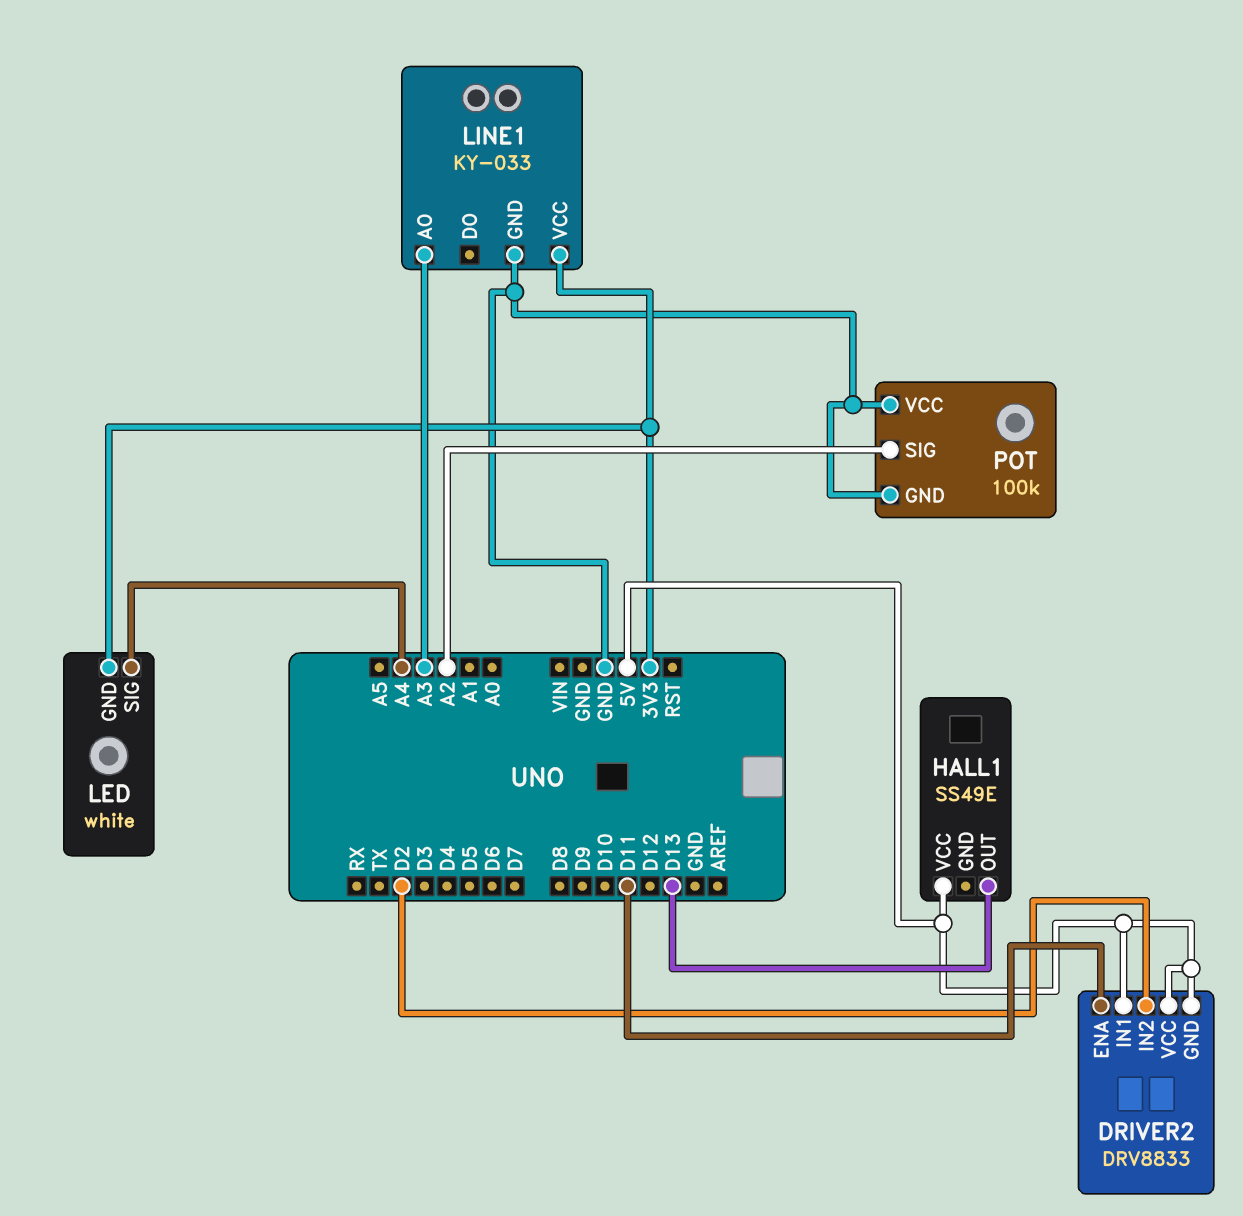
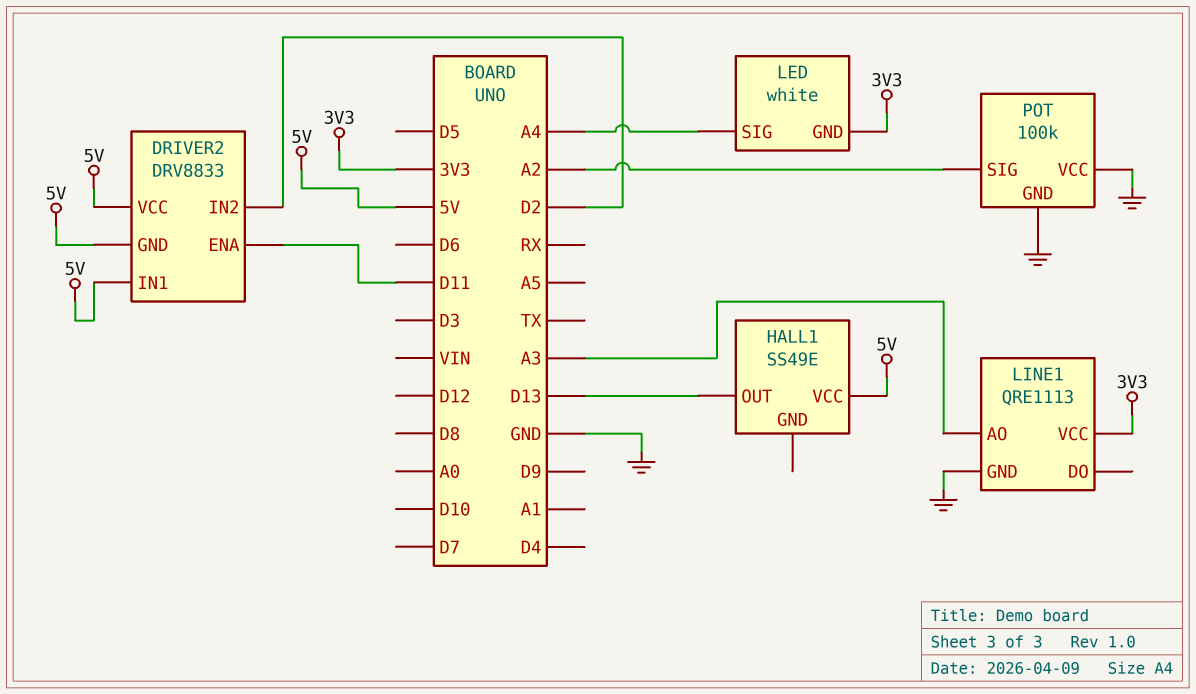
LINE1: KY-033 -> QRE1113

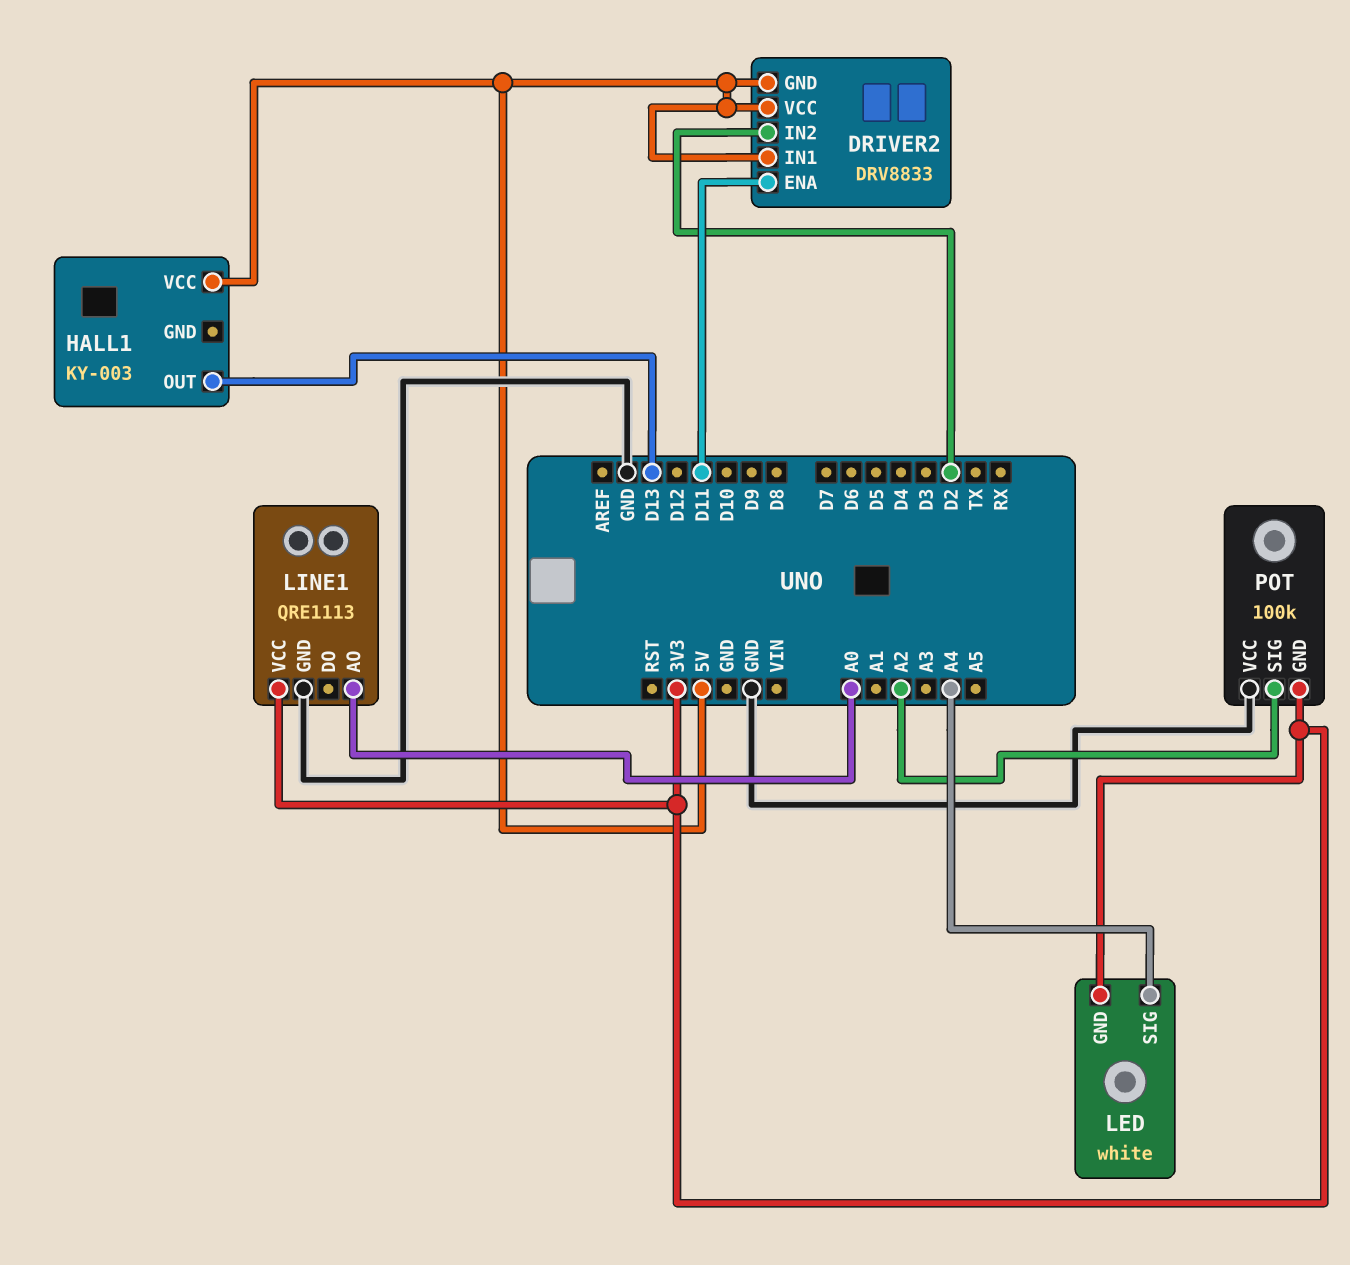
HALL1: SS49E -> KY-003
LINE1 pin AO: A3 -> A0
POT pin GND: GND -> 3V3

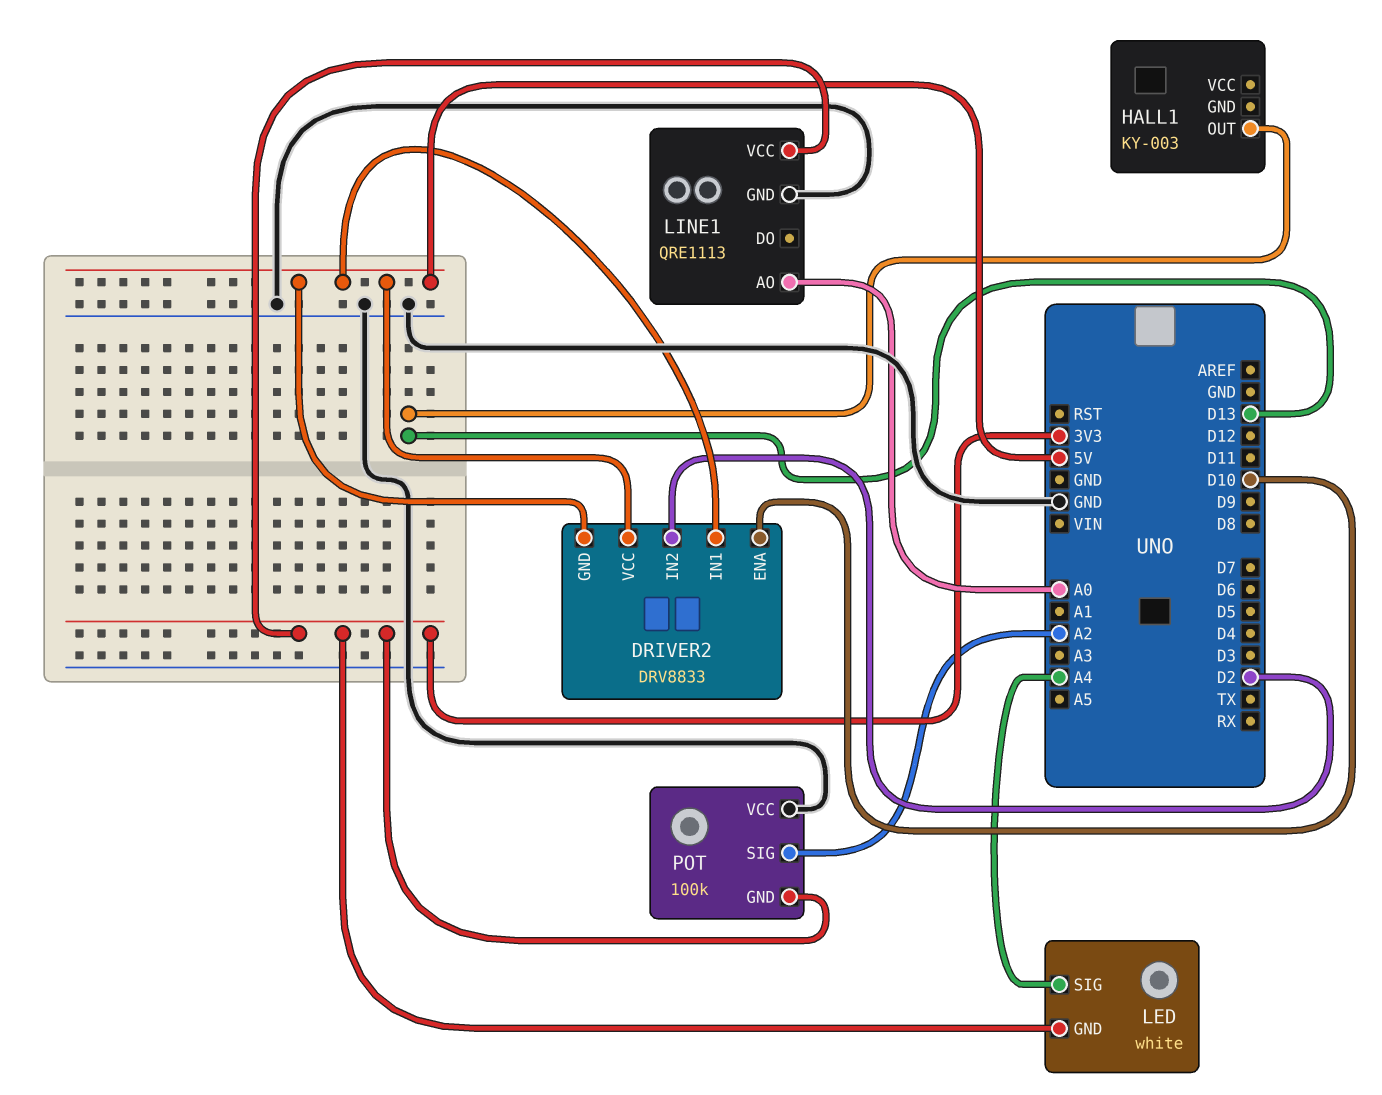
DRIVER2 pin ENA: D11 -> D10
HALL1 pin VCC: 5V -> none

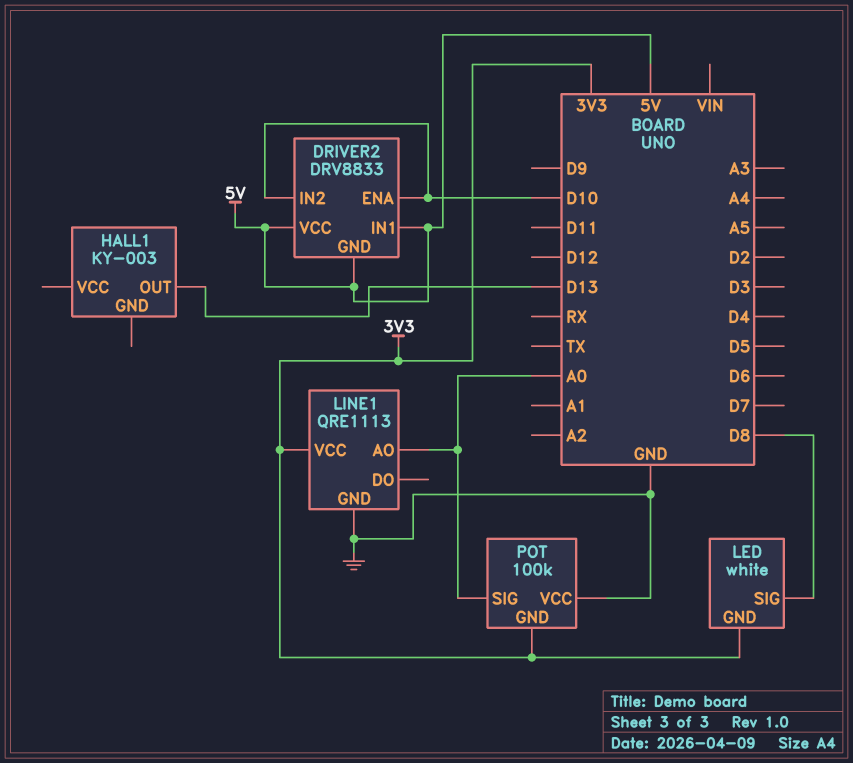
DRIVER2 pin IN2: D2 -> D10
LED pin SIG: A4 -> D8
POT pin SIG: A2 -> A0

